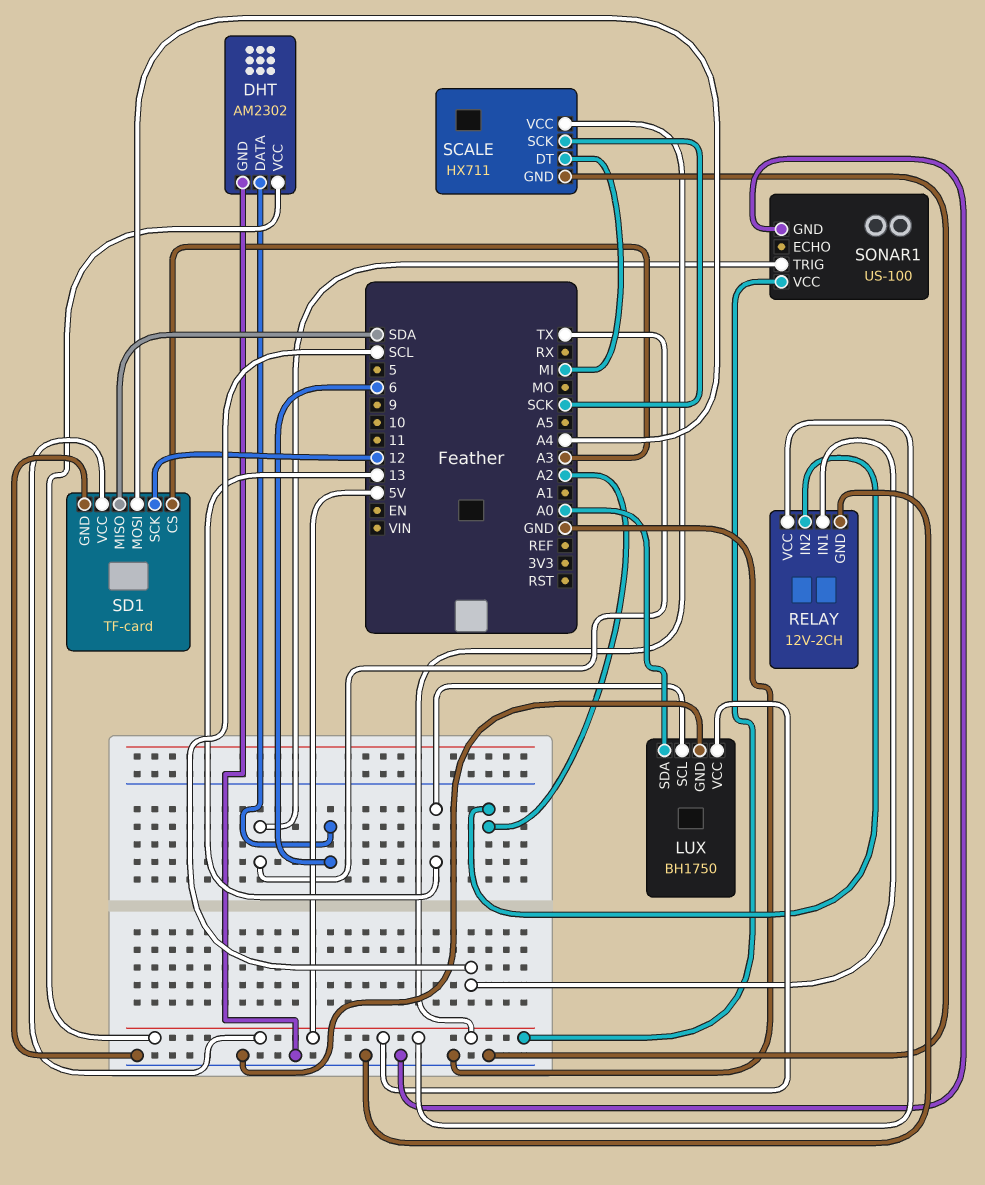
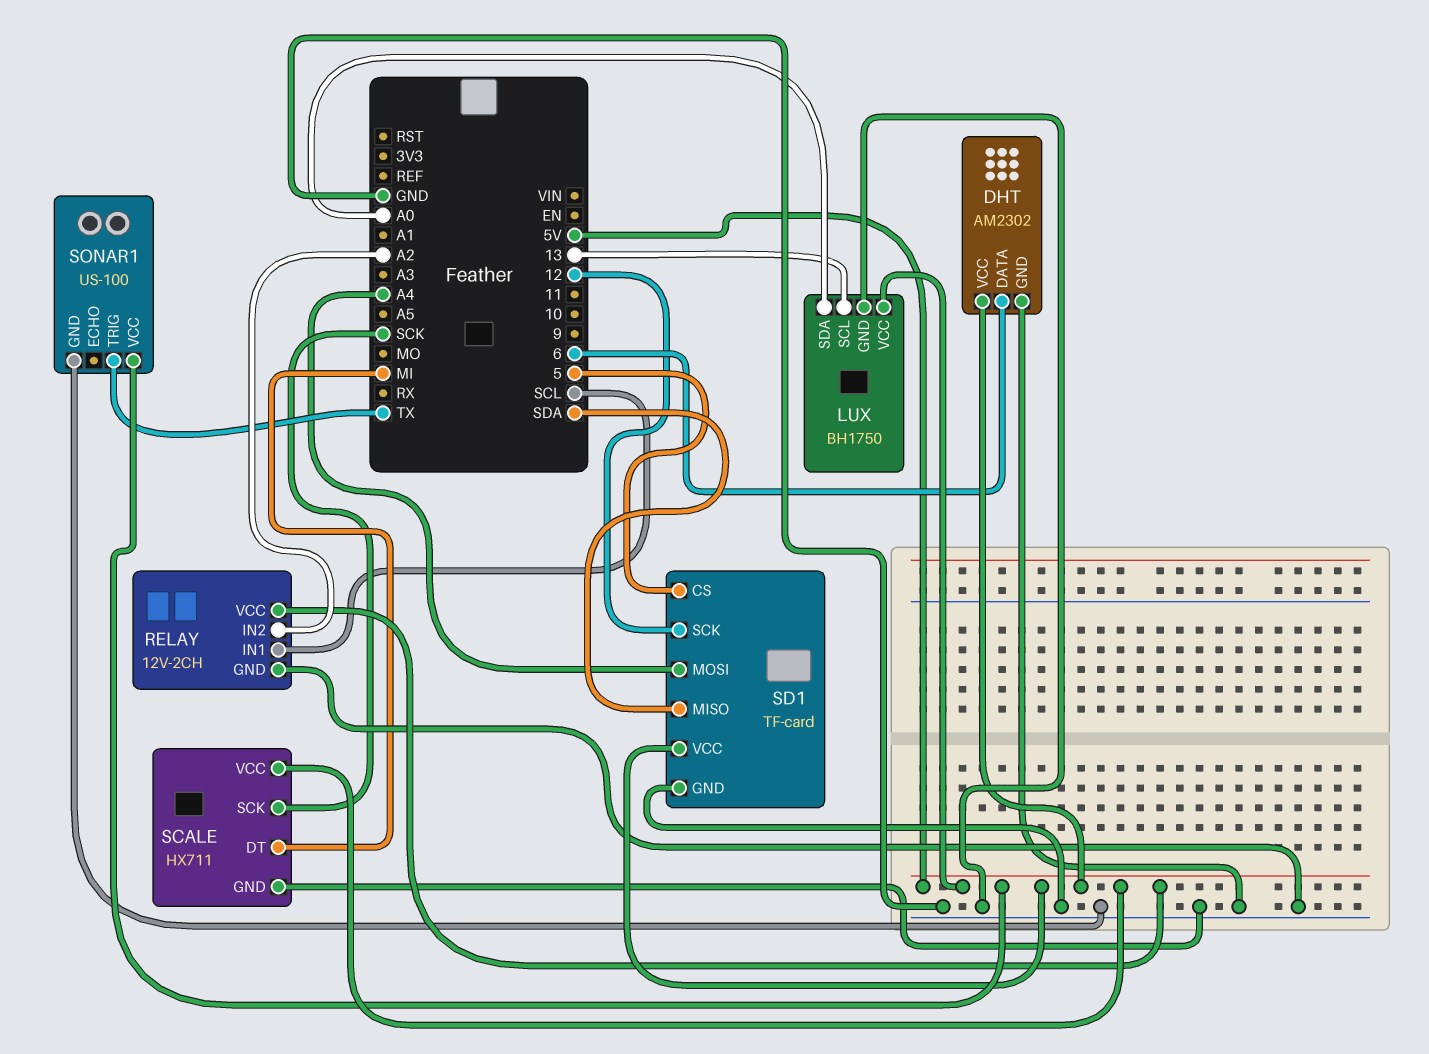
SD1 pin CS: A3 -> 5

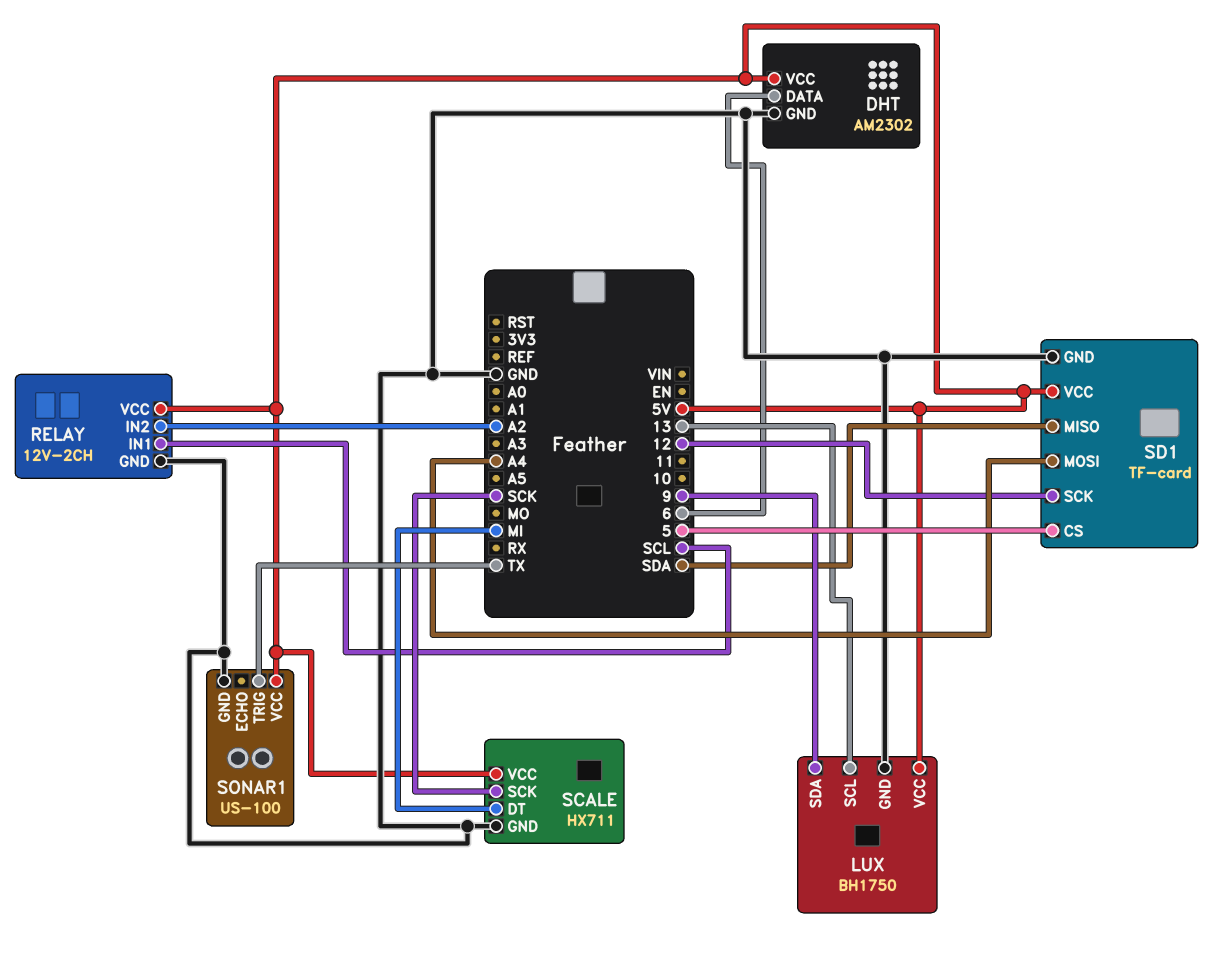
LUX pin SDA: A0 -> 9

